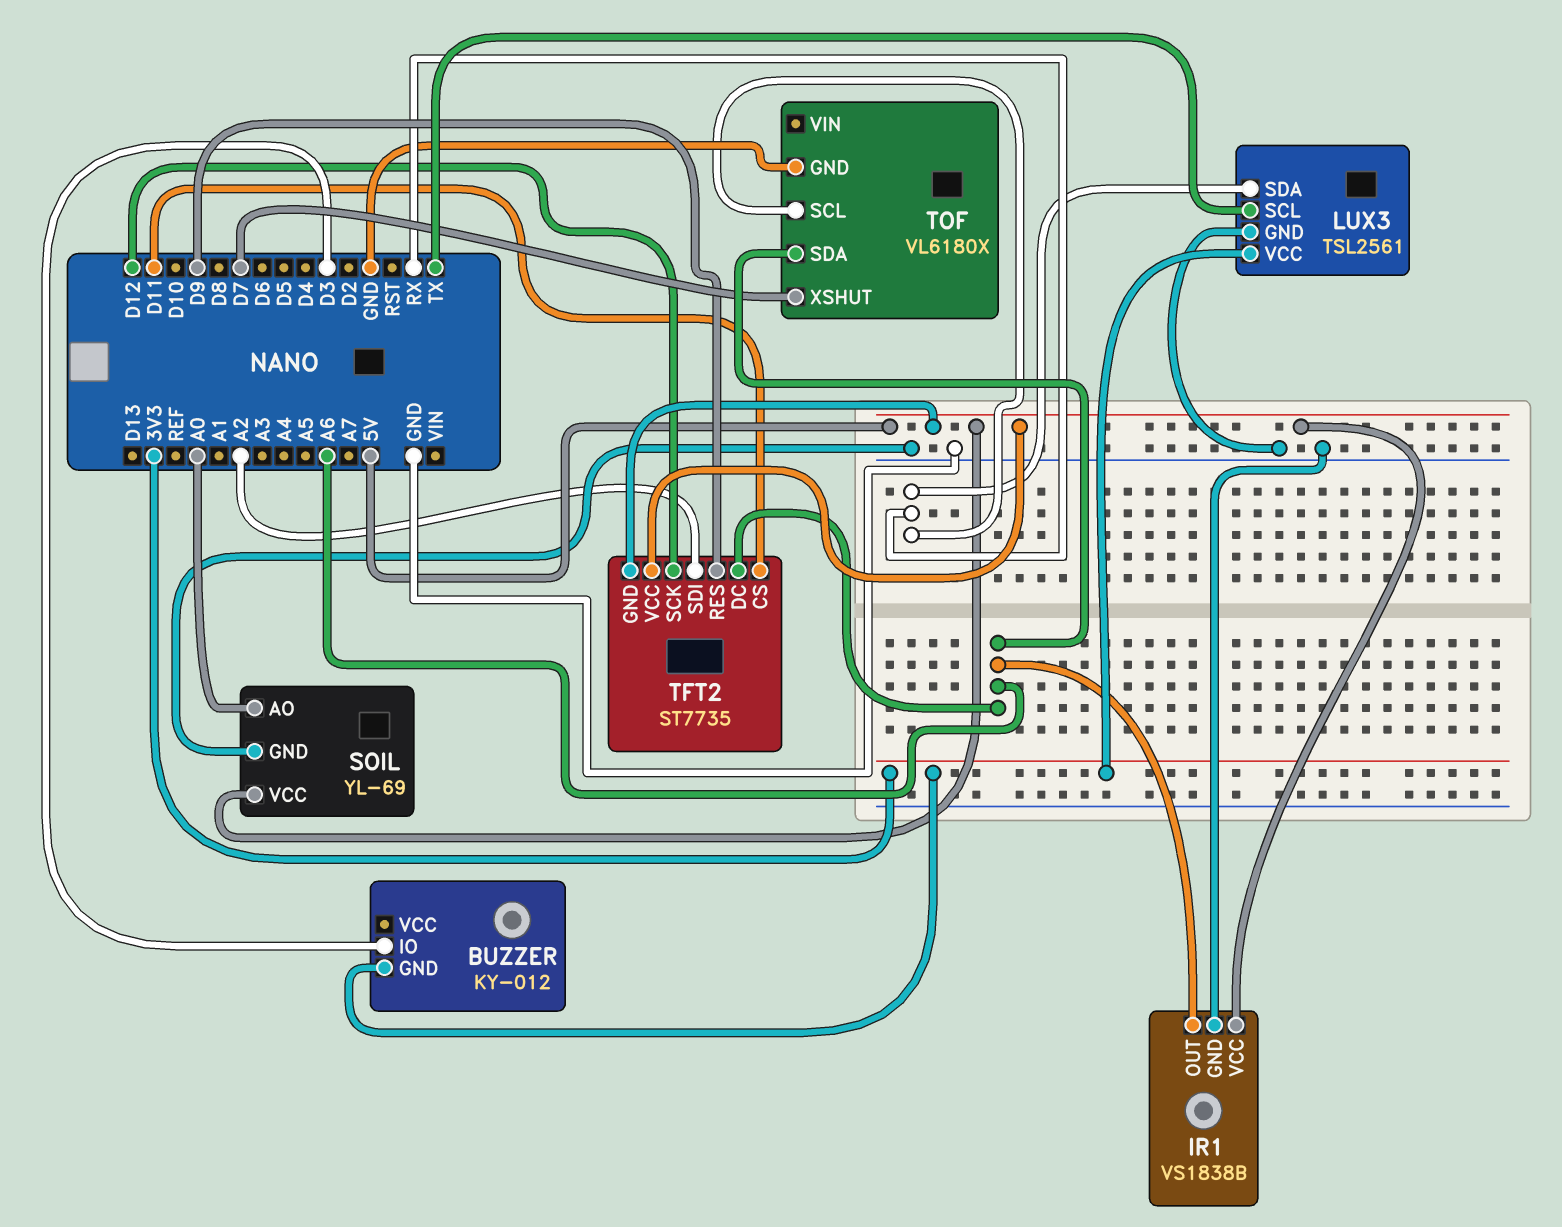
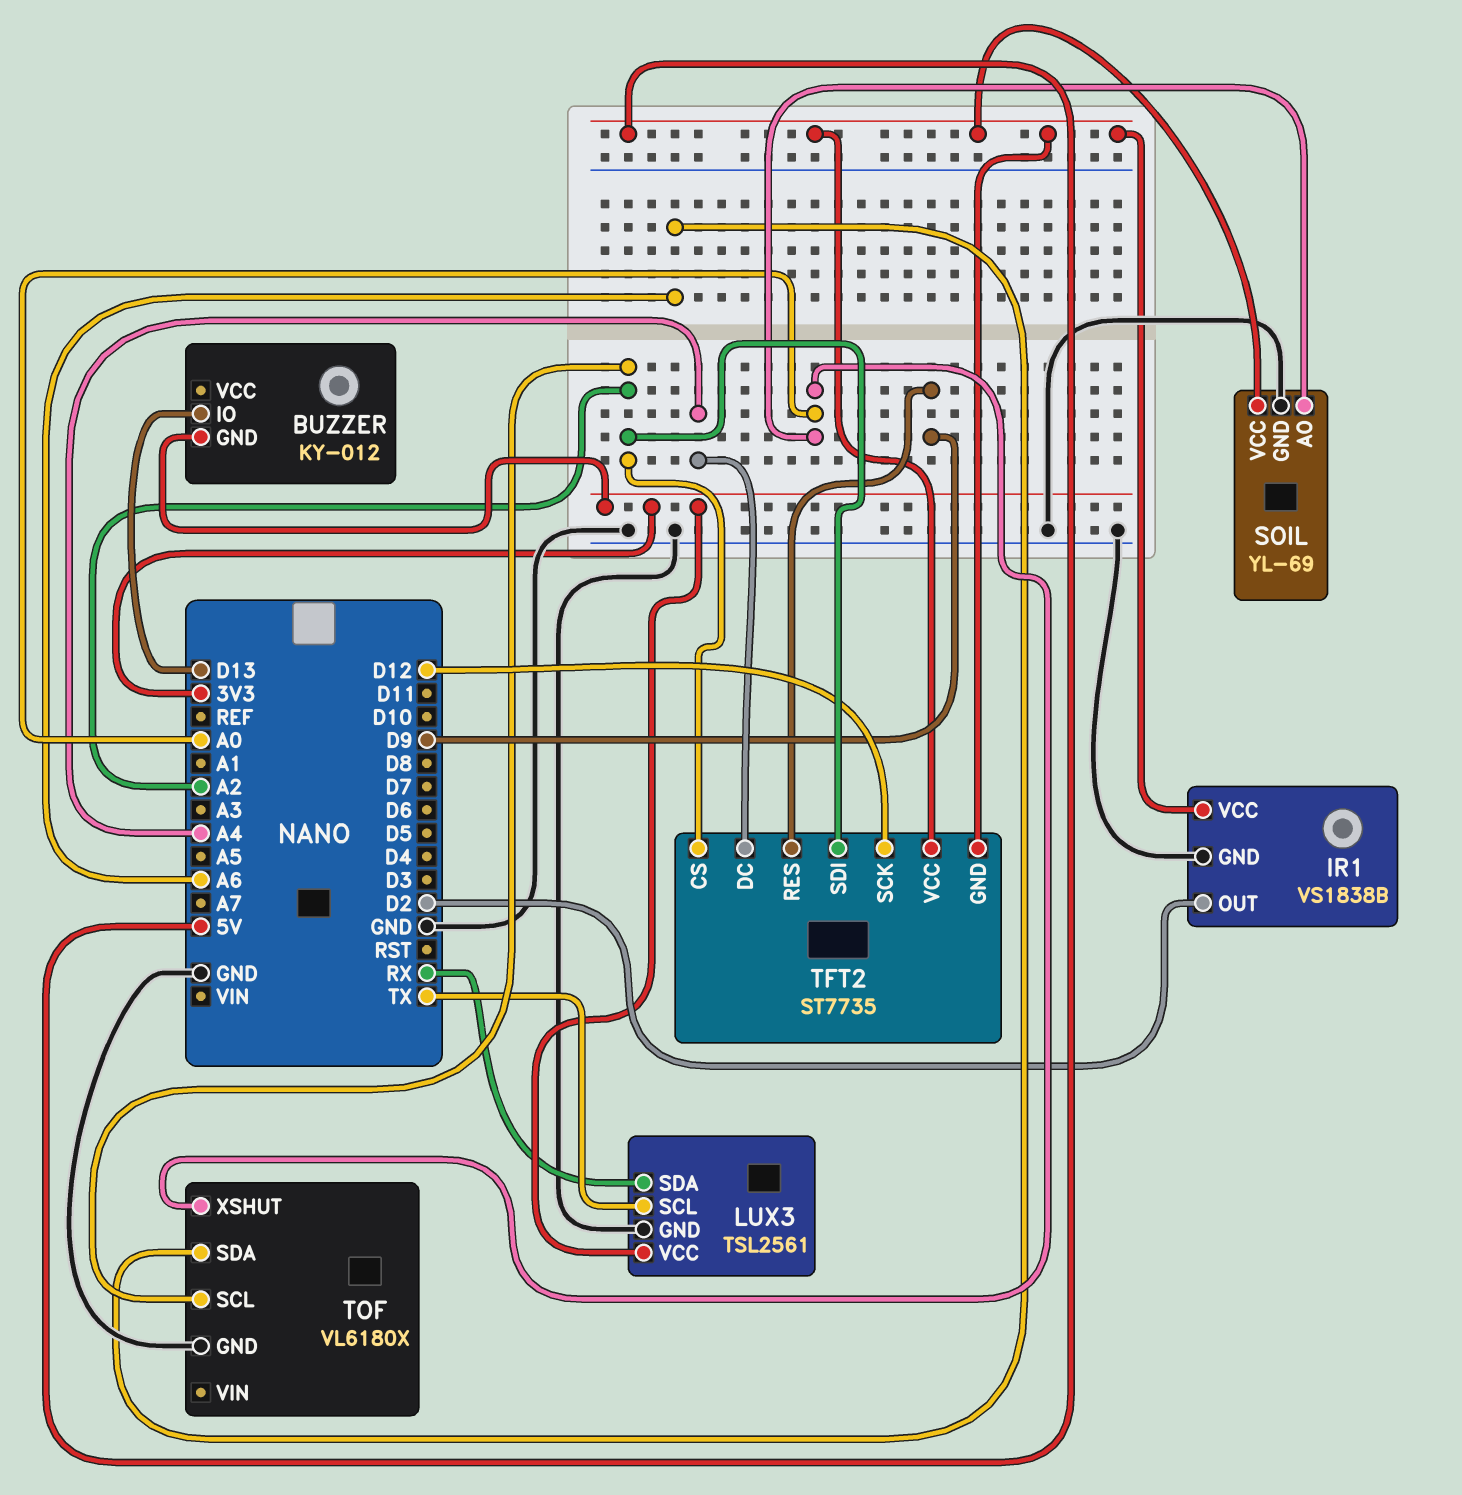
BUZZER pin IO: D3 -> D13
IR1 pin OUT: A6 -> D2
TFT2 pin CS: D11 -> A2
TFT2 pin DC: A6 -> A4
TOF pin SCL: RX -> A2
TOF pin XSHUT: D7 -> A0

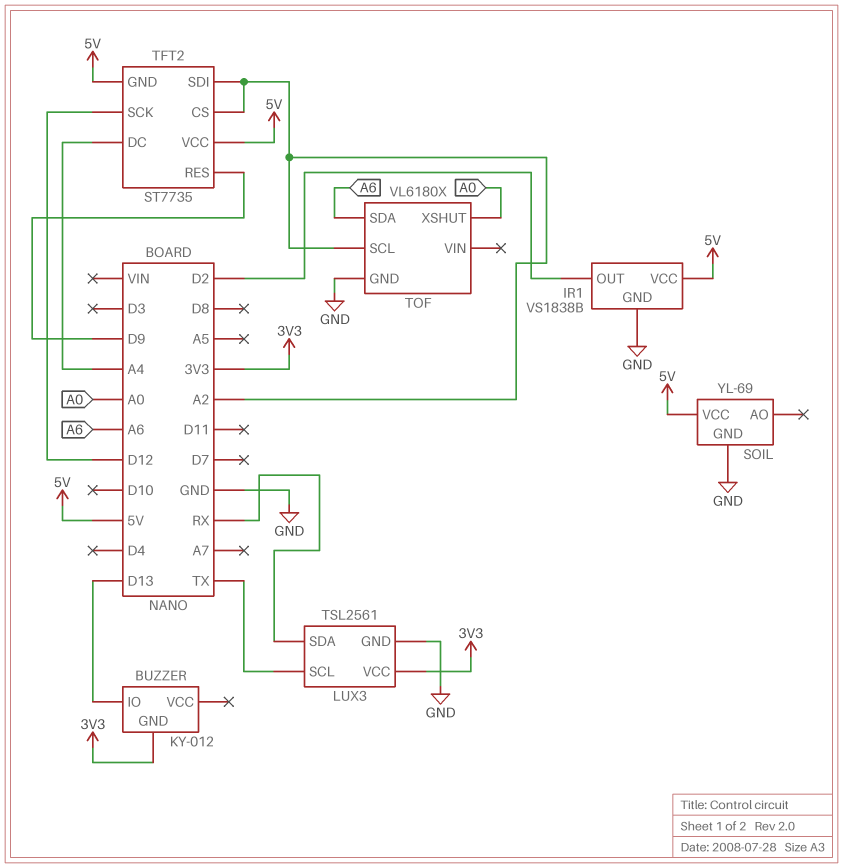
SOIL pin AO: A0 -> none

